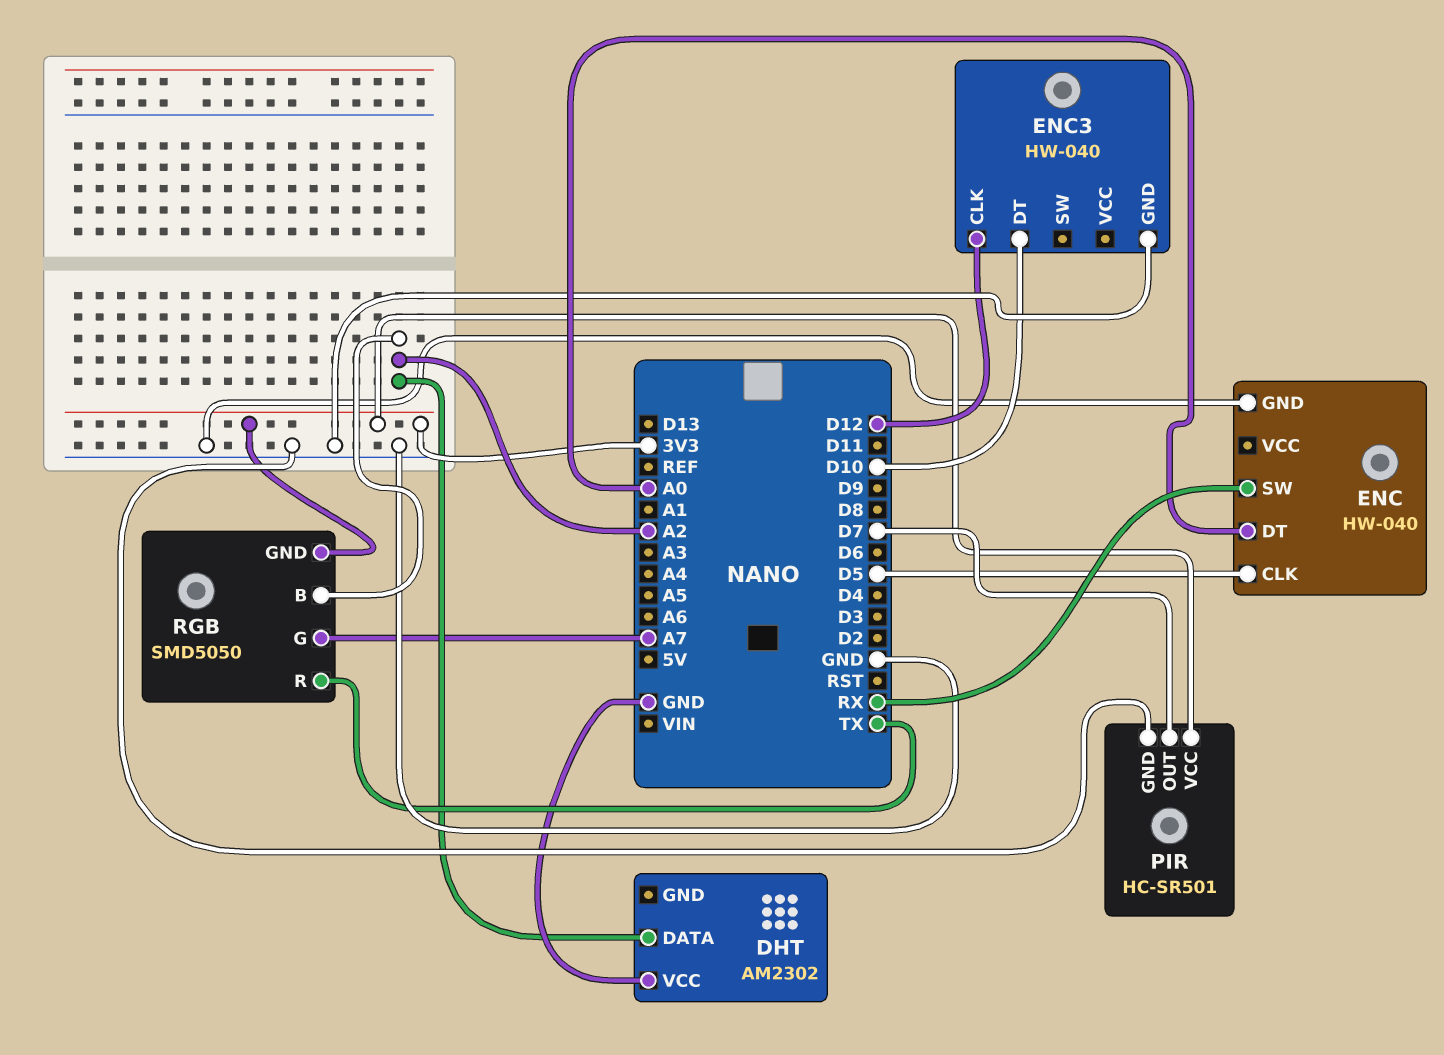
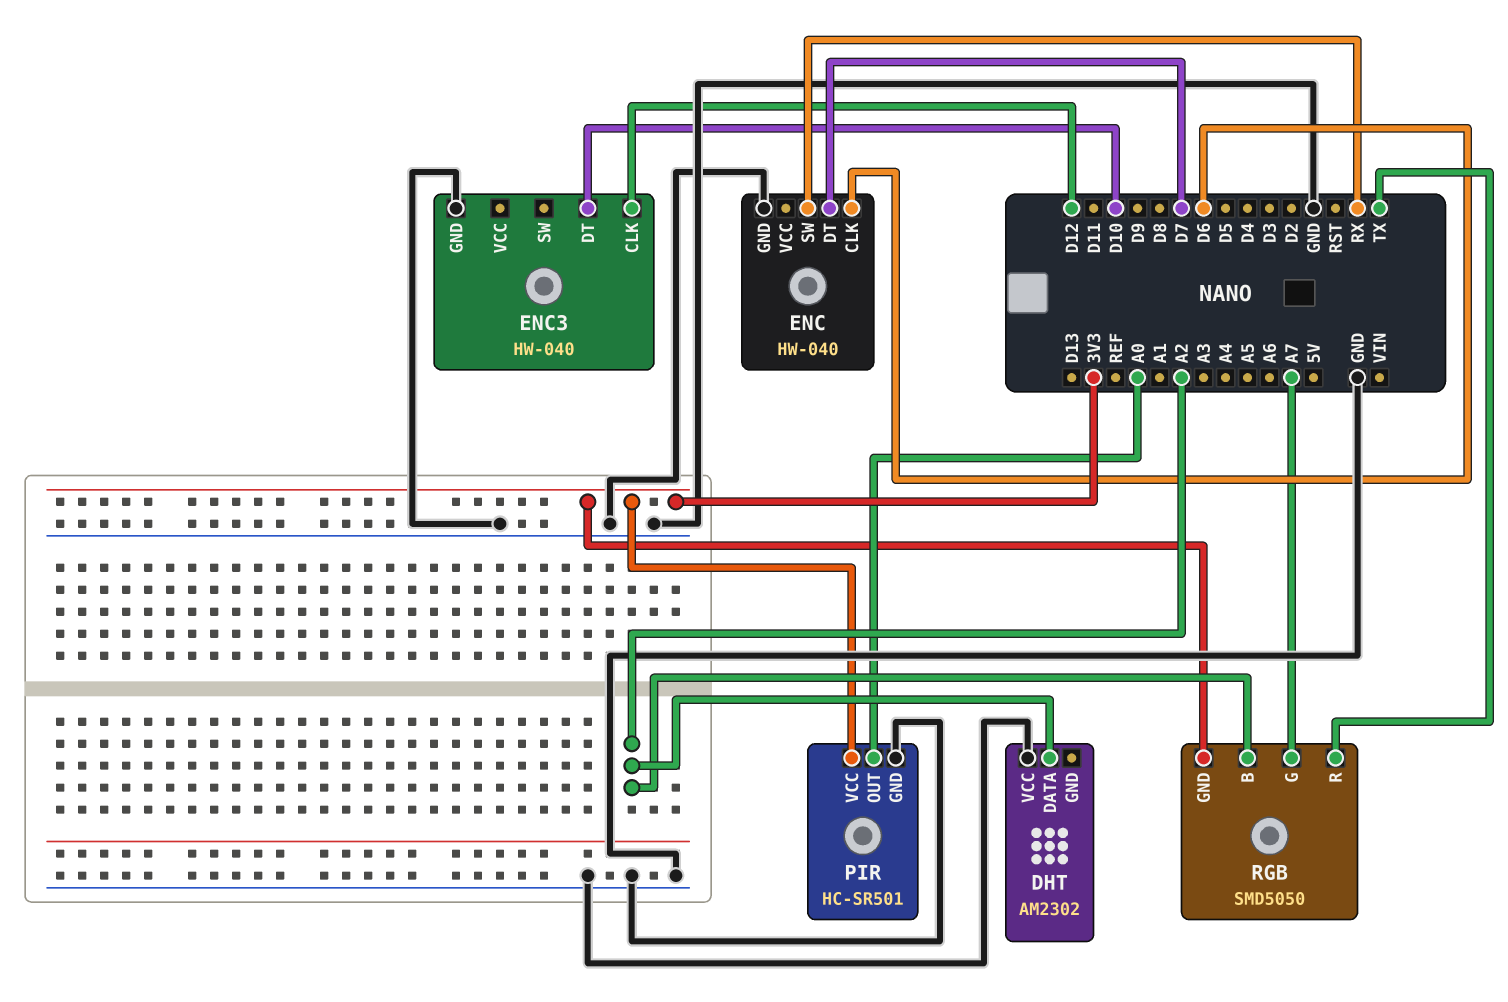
ENC pin CLK: D5 -> D6
ENC pin DT: A0 -> D7
PIR pin OUT: D7 -> A0

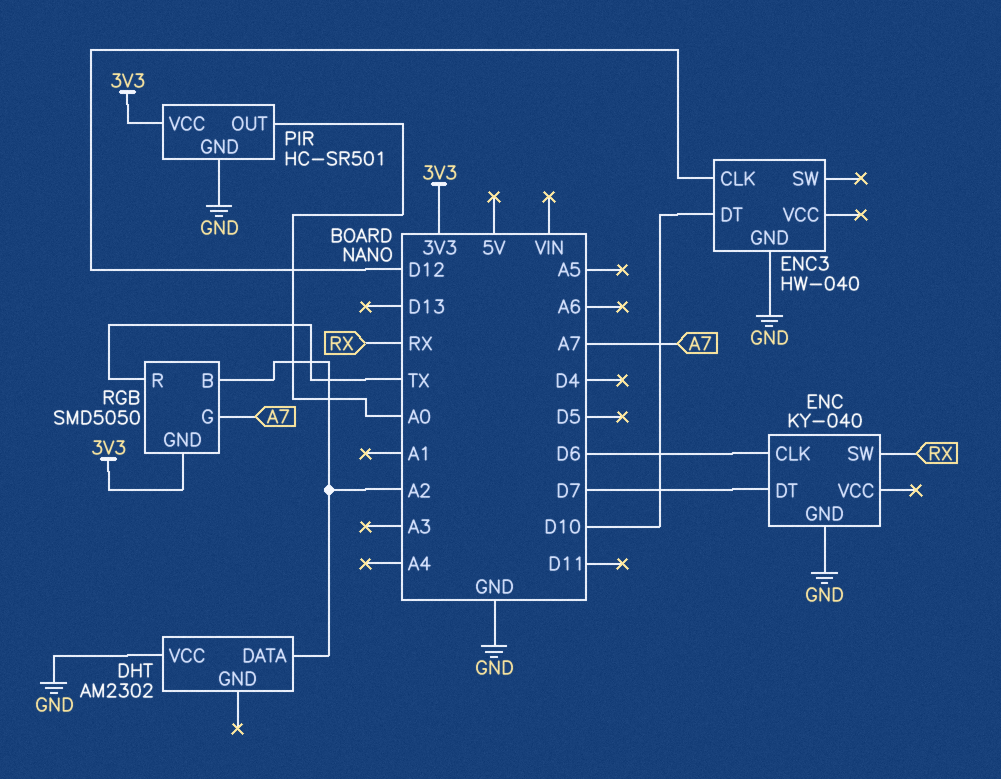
ENC: HW-040 -> KY-040

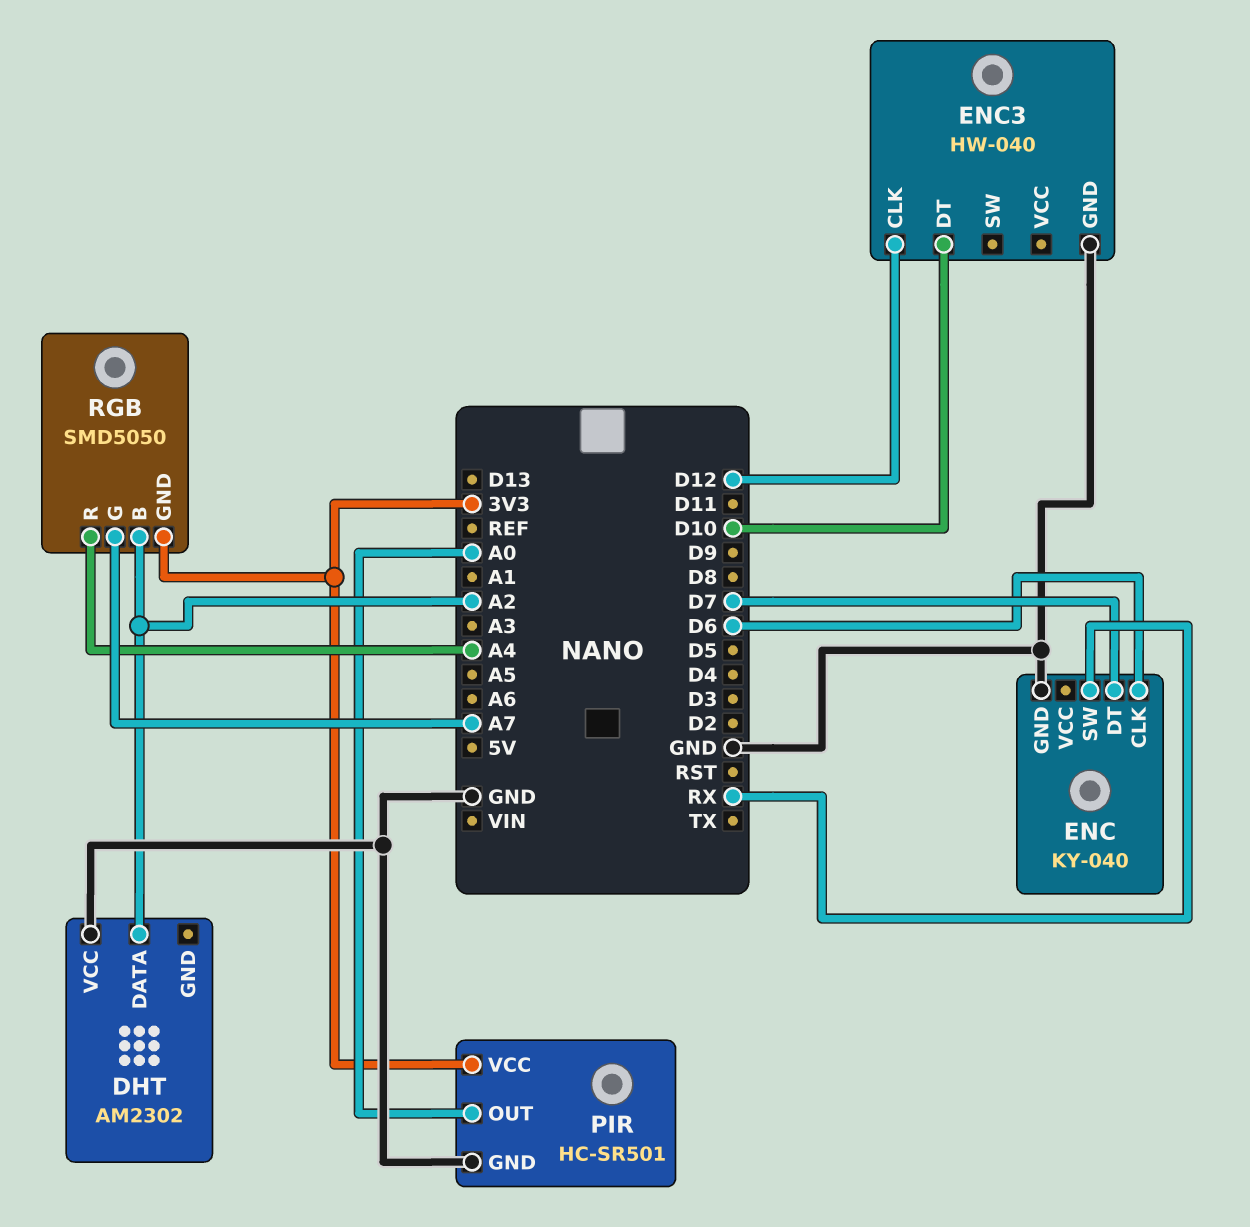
RGB pin R: TX -> A4

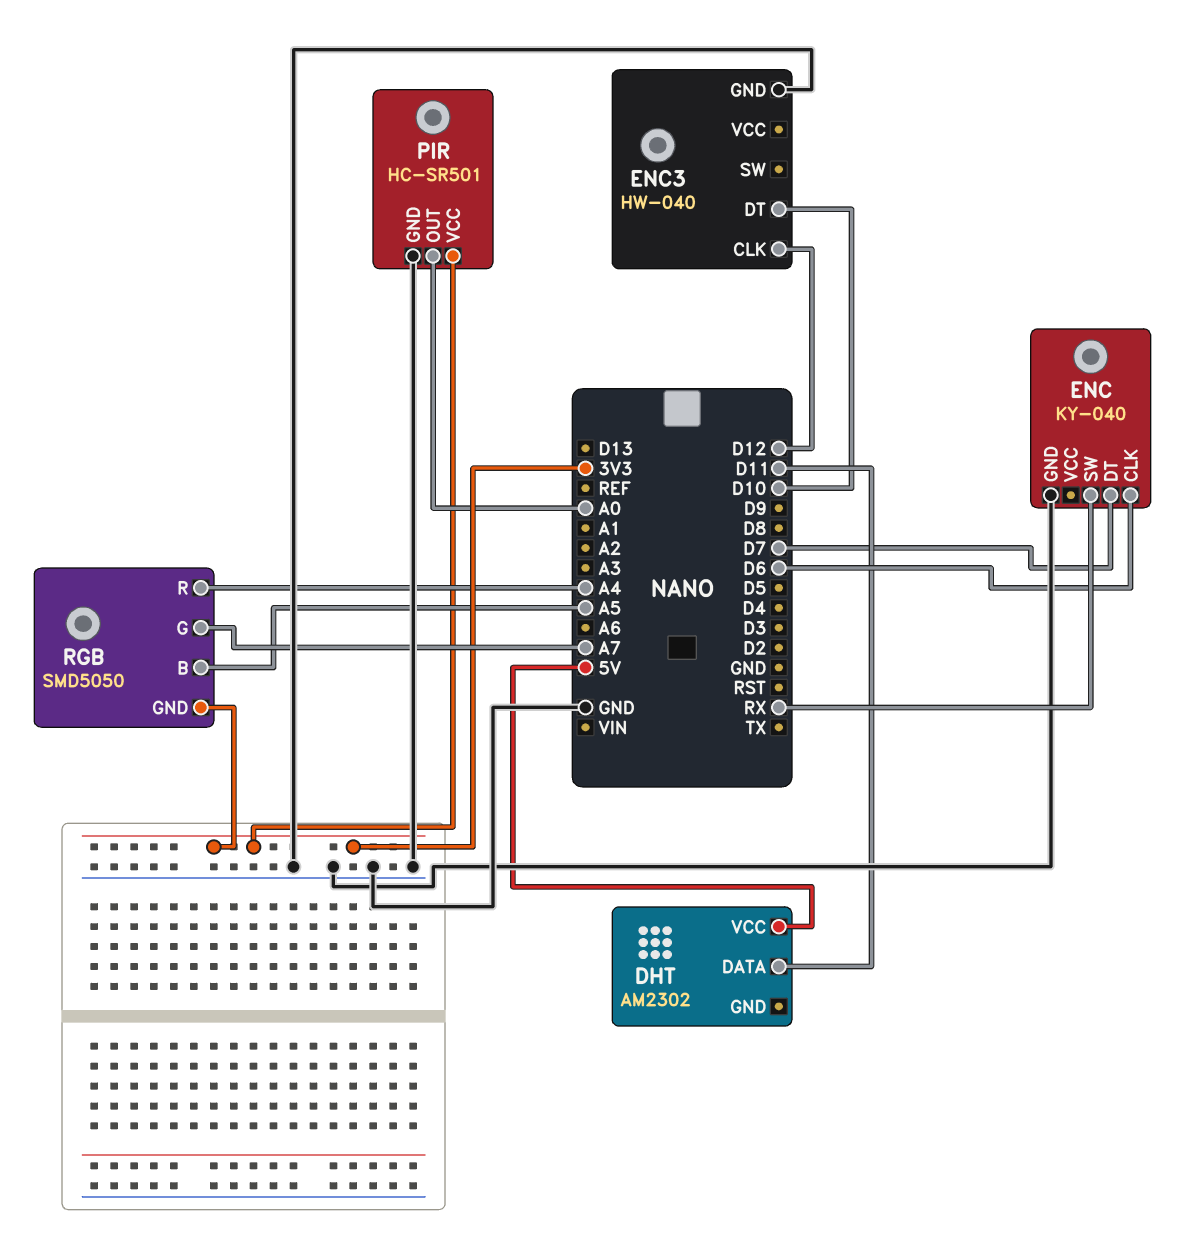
DHT pin DATA: A2 -> D11
DHT pin VCC: GND -> 5V
RGB pin B: A2 -> A5

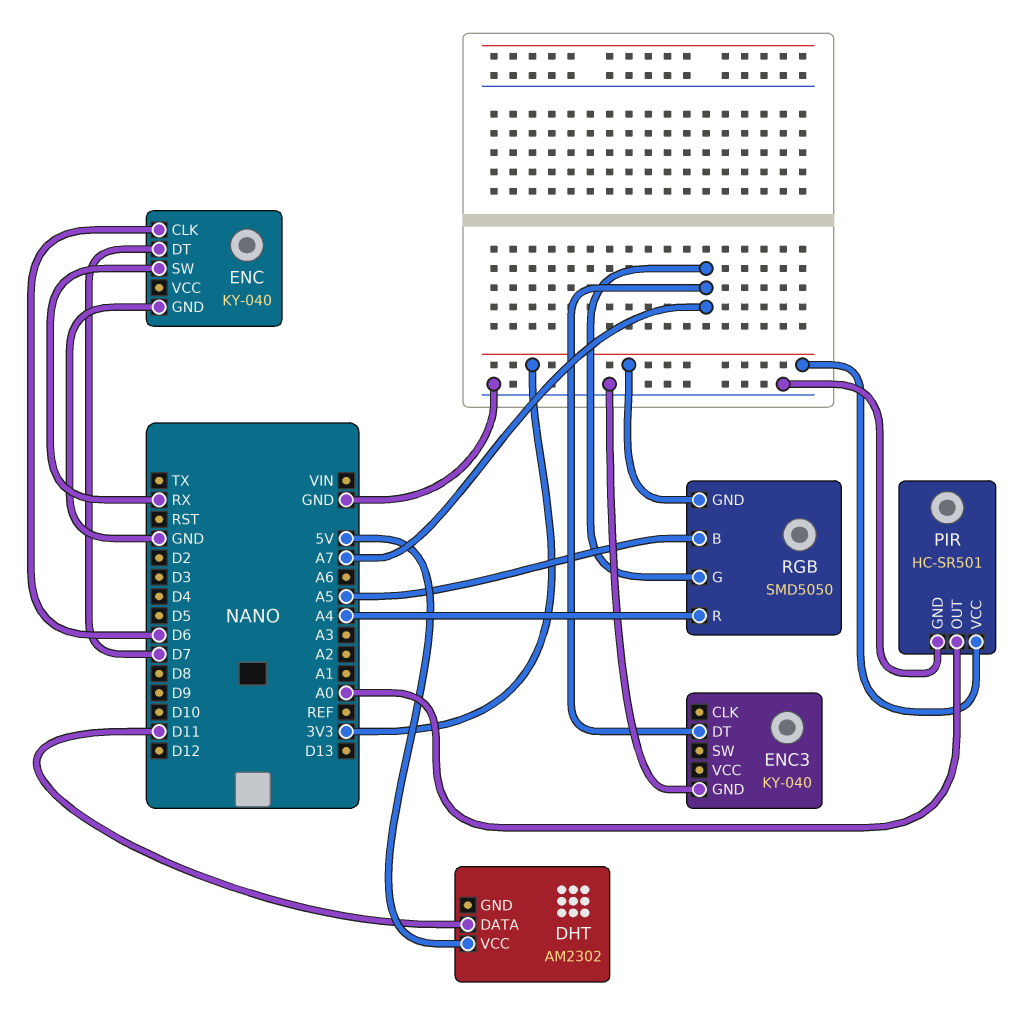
ENC3: HW-040 -> KY-040
ENC3 pin CLK: D12 -> none
ENC3 pin DT: D10 -> A7

